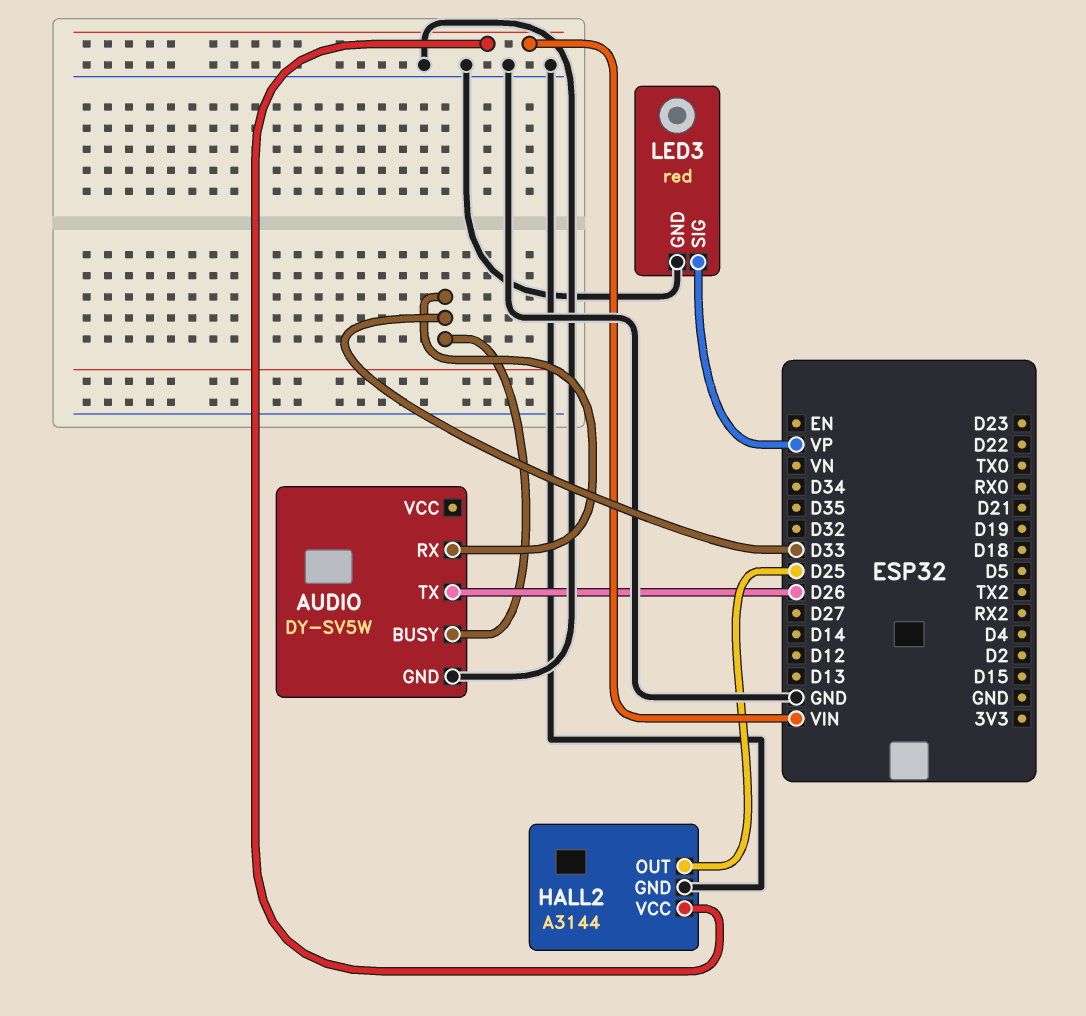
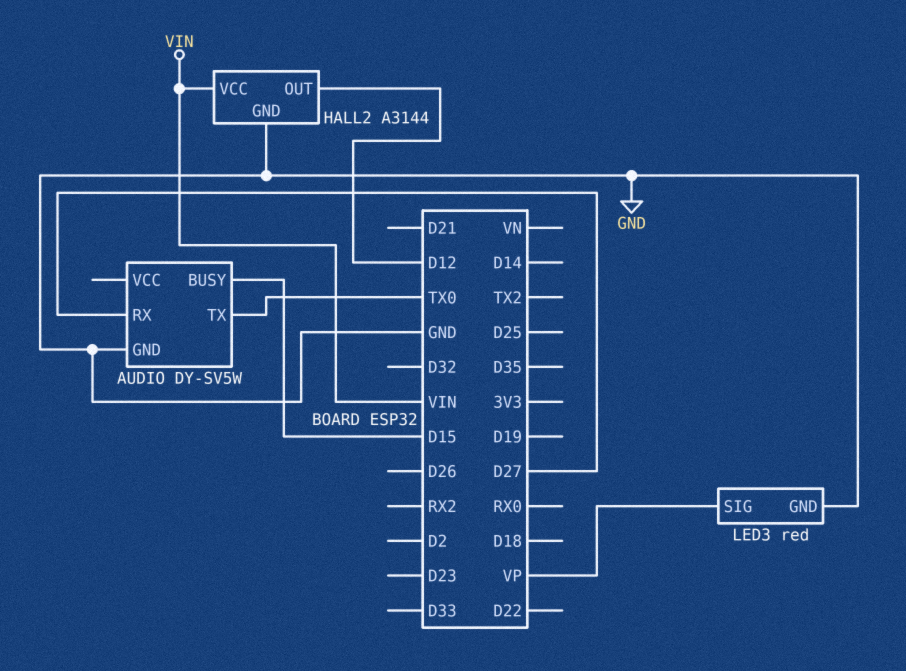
AUDIO pin BUSY: D33 -> D15
AUDIO pin RX: D33 -> D27
AUDIO pin TX: D26 -> TX0
HALL2 pin OUT: D25 -> D12

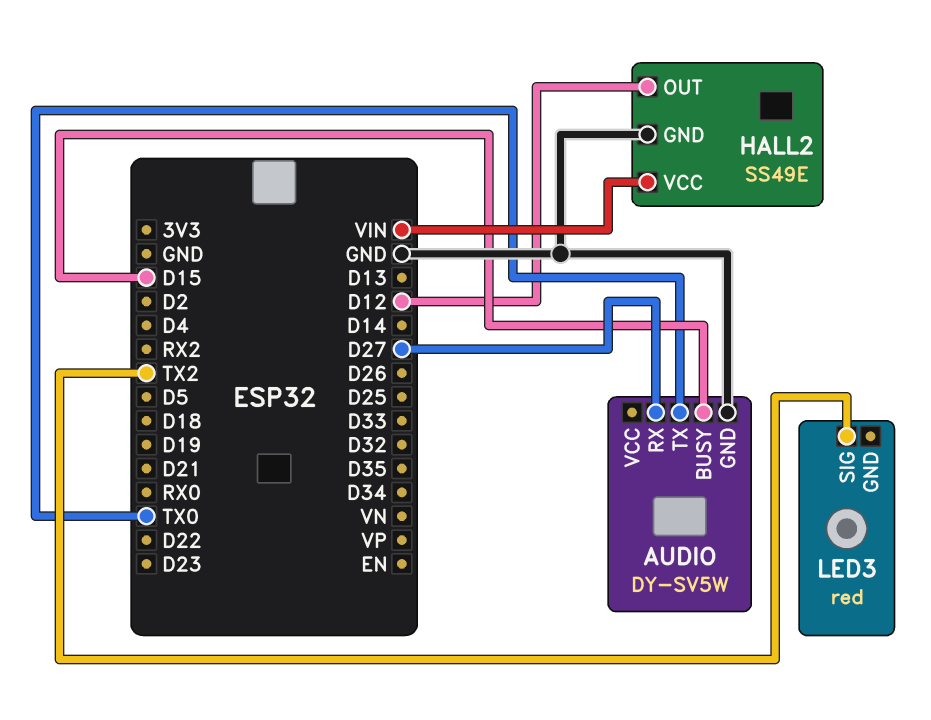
HALL2: A3144 -> SS49E
LED3 pin GND: GND -> none
LED3 pin SIG: VP -> TX2

